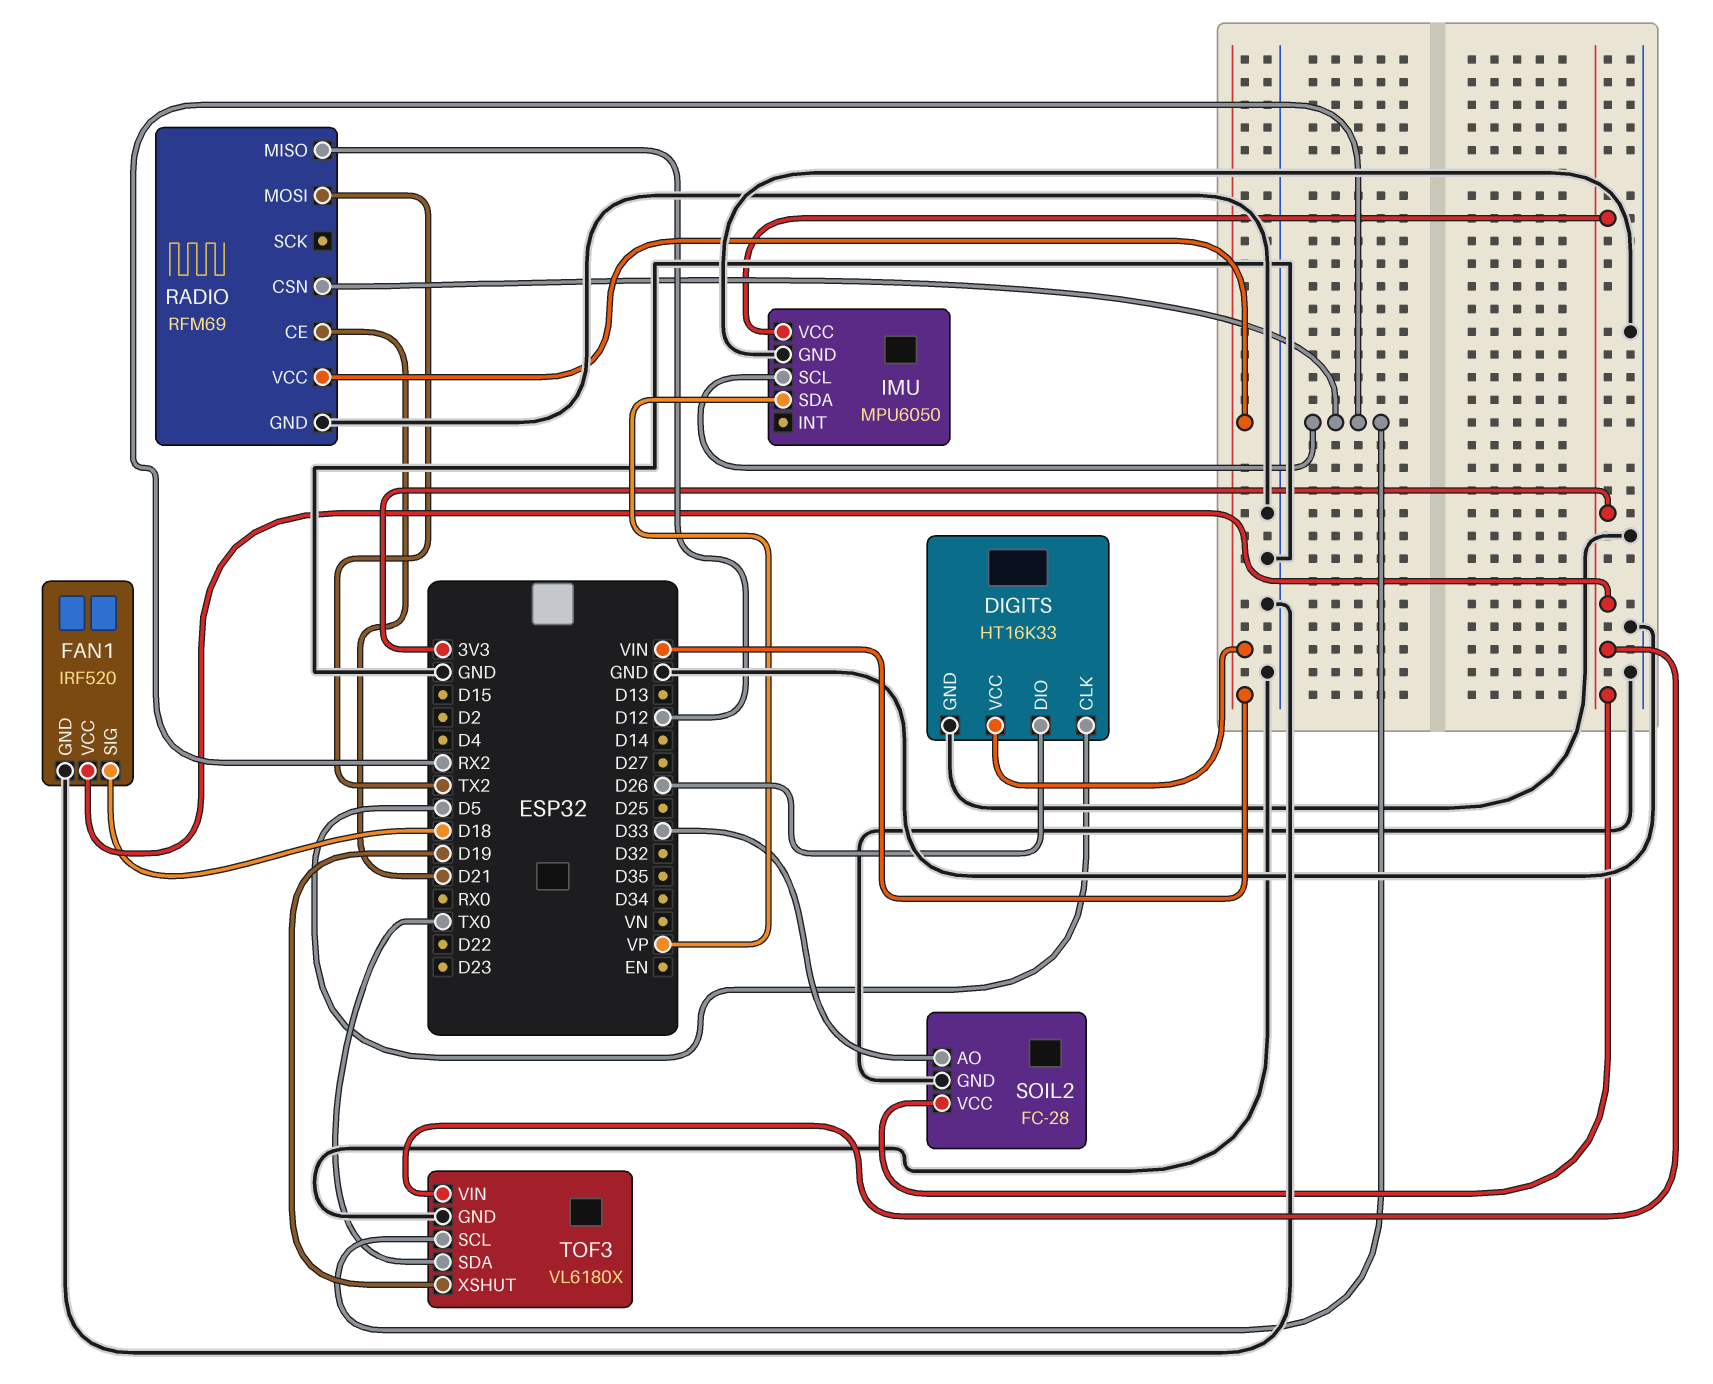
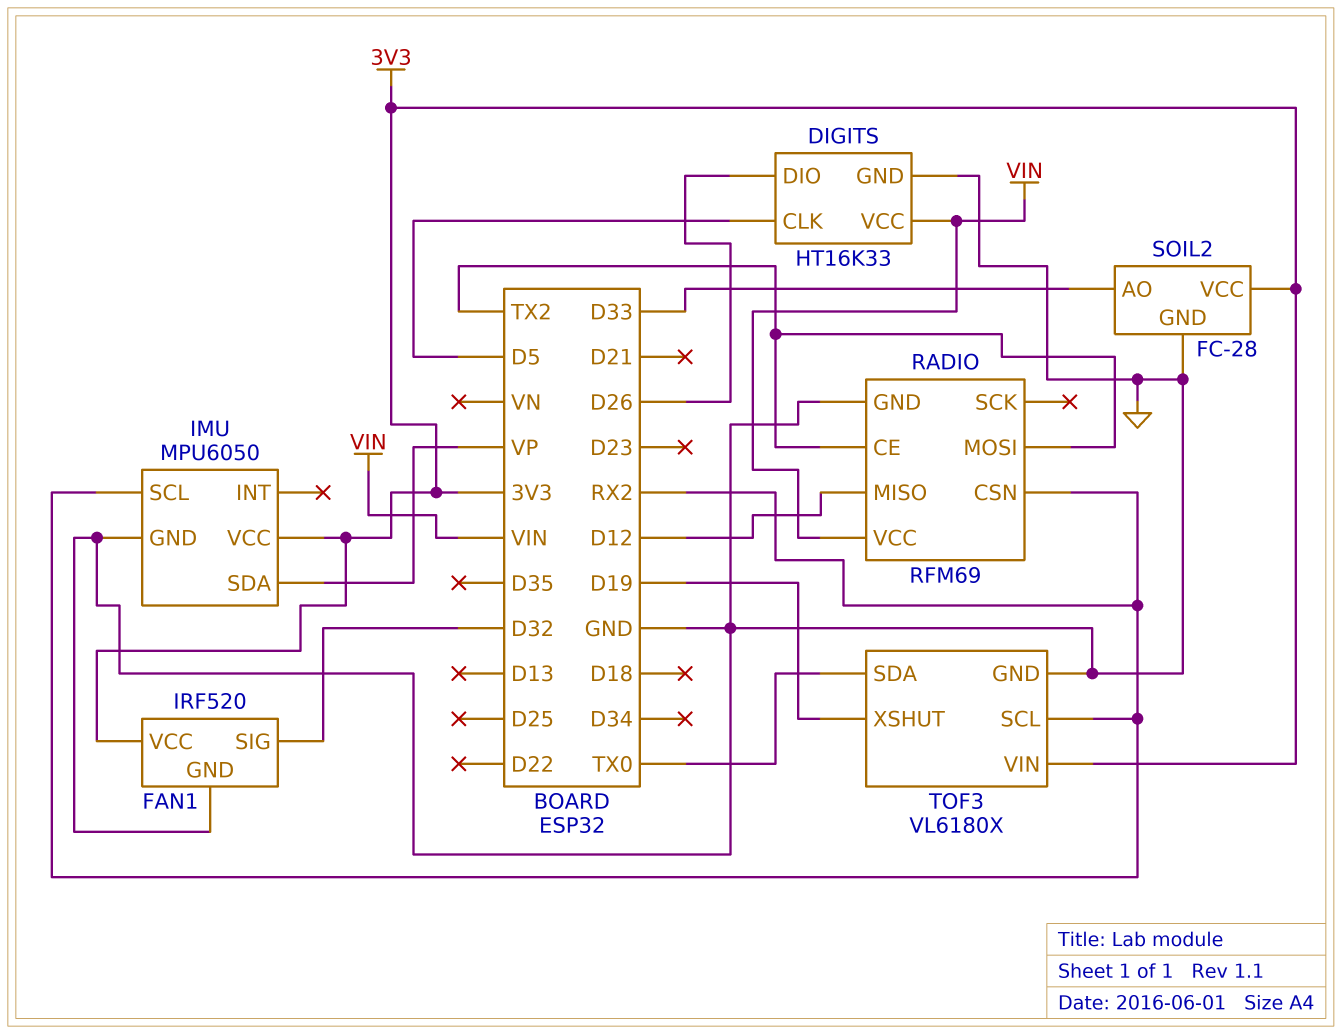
FAN1 pin SIG: D18 -> D32
RADIO pin CE: D21 -> TX2

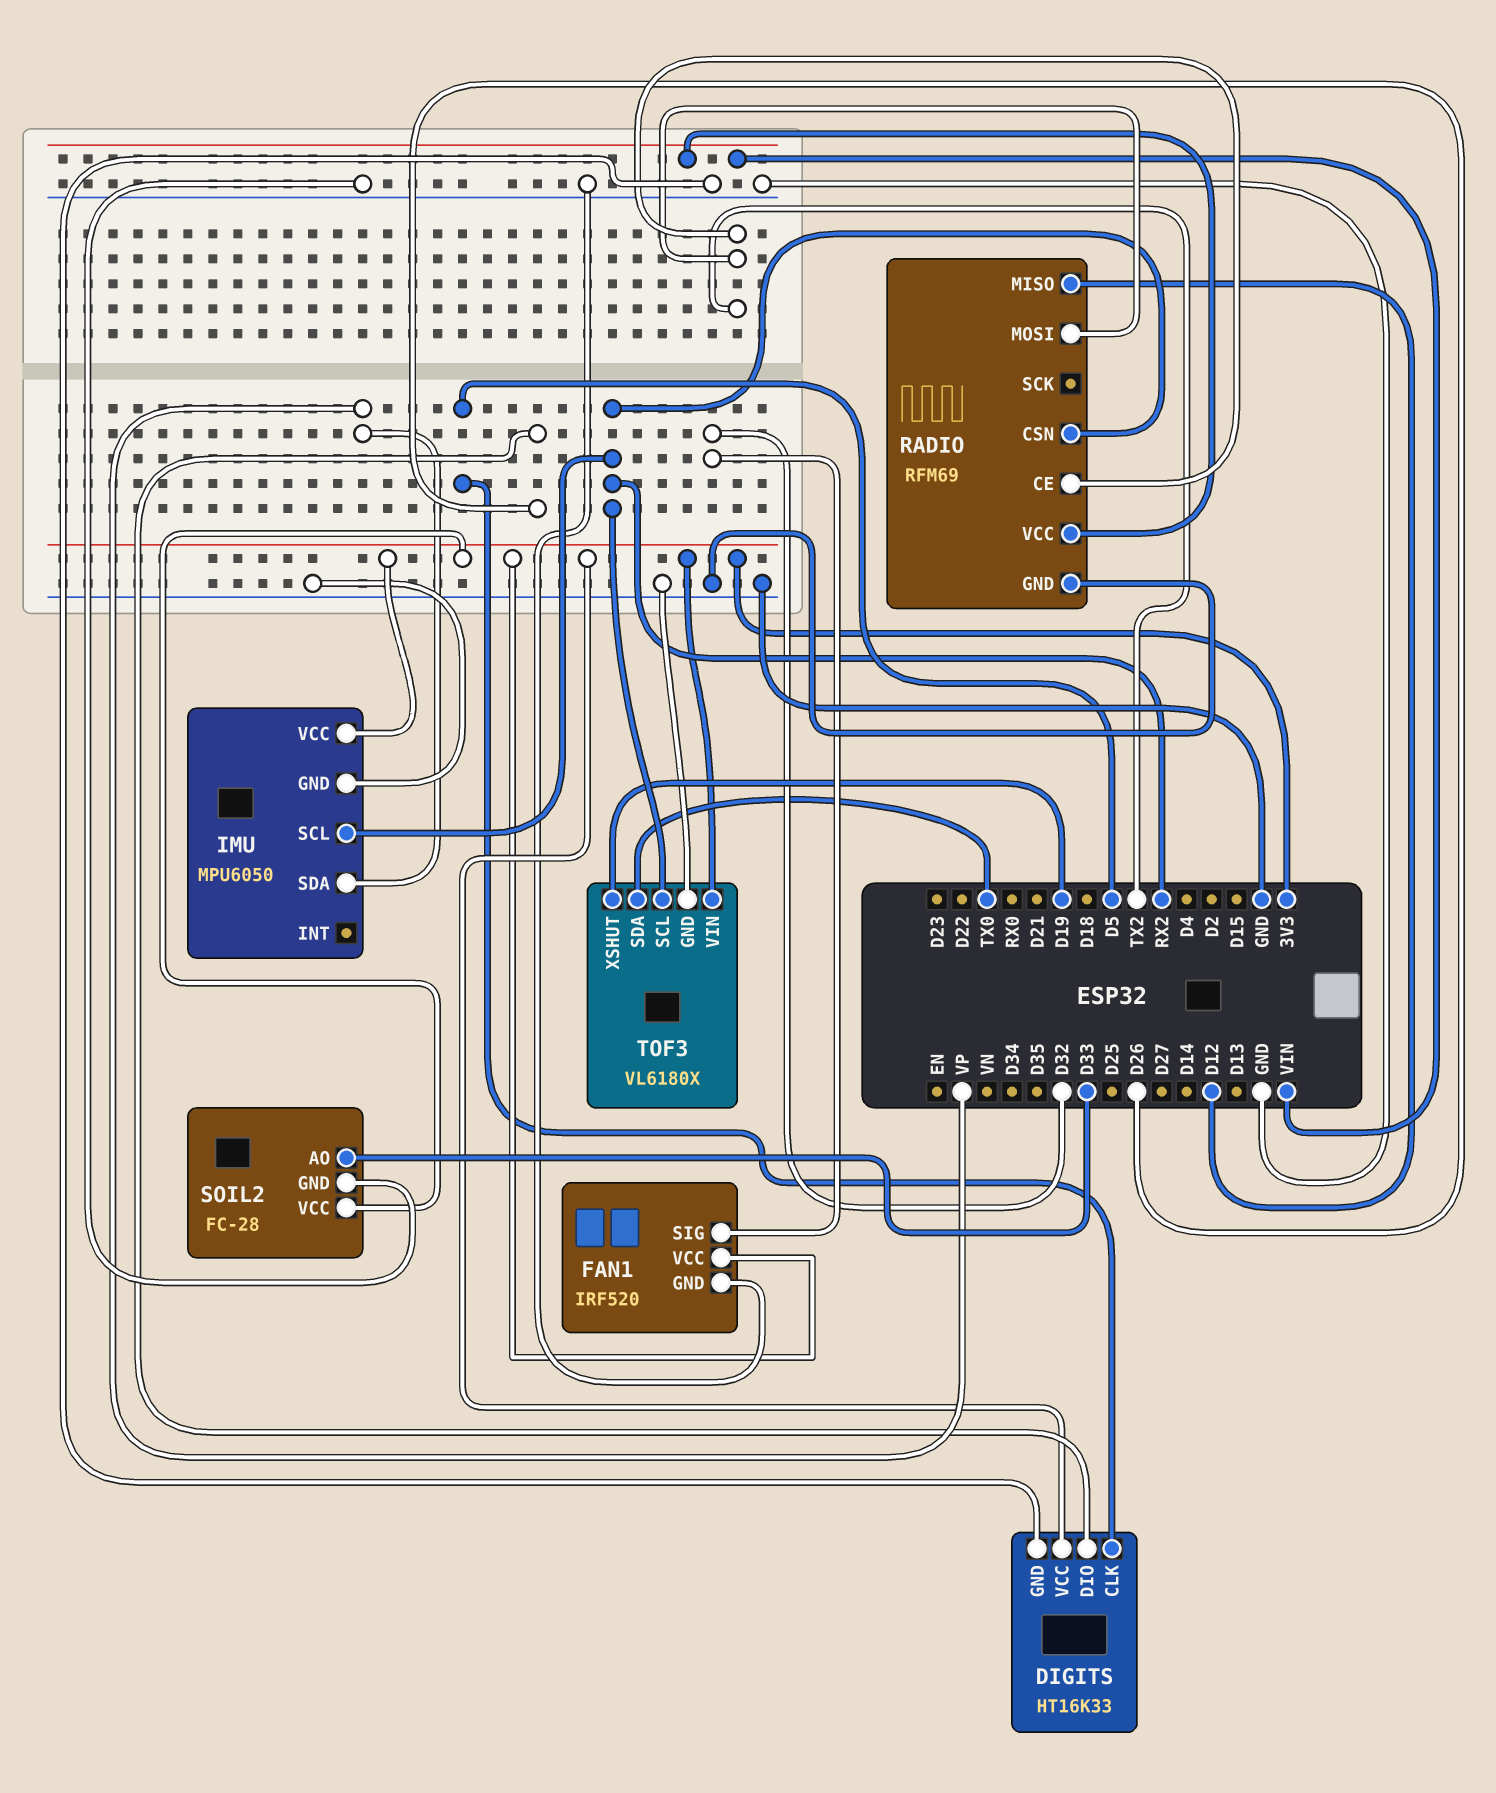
DIGITS pin VCC: VIN -> 3V3

